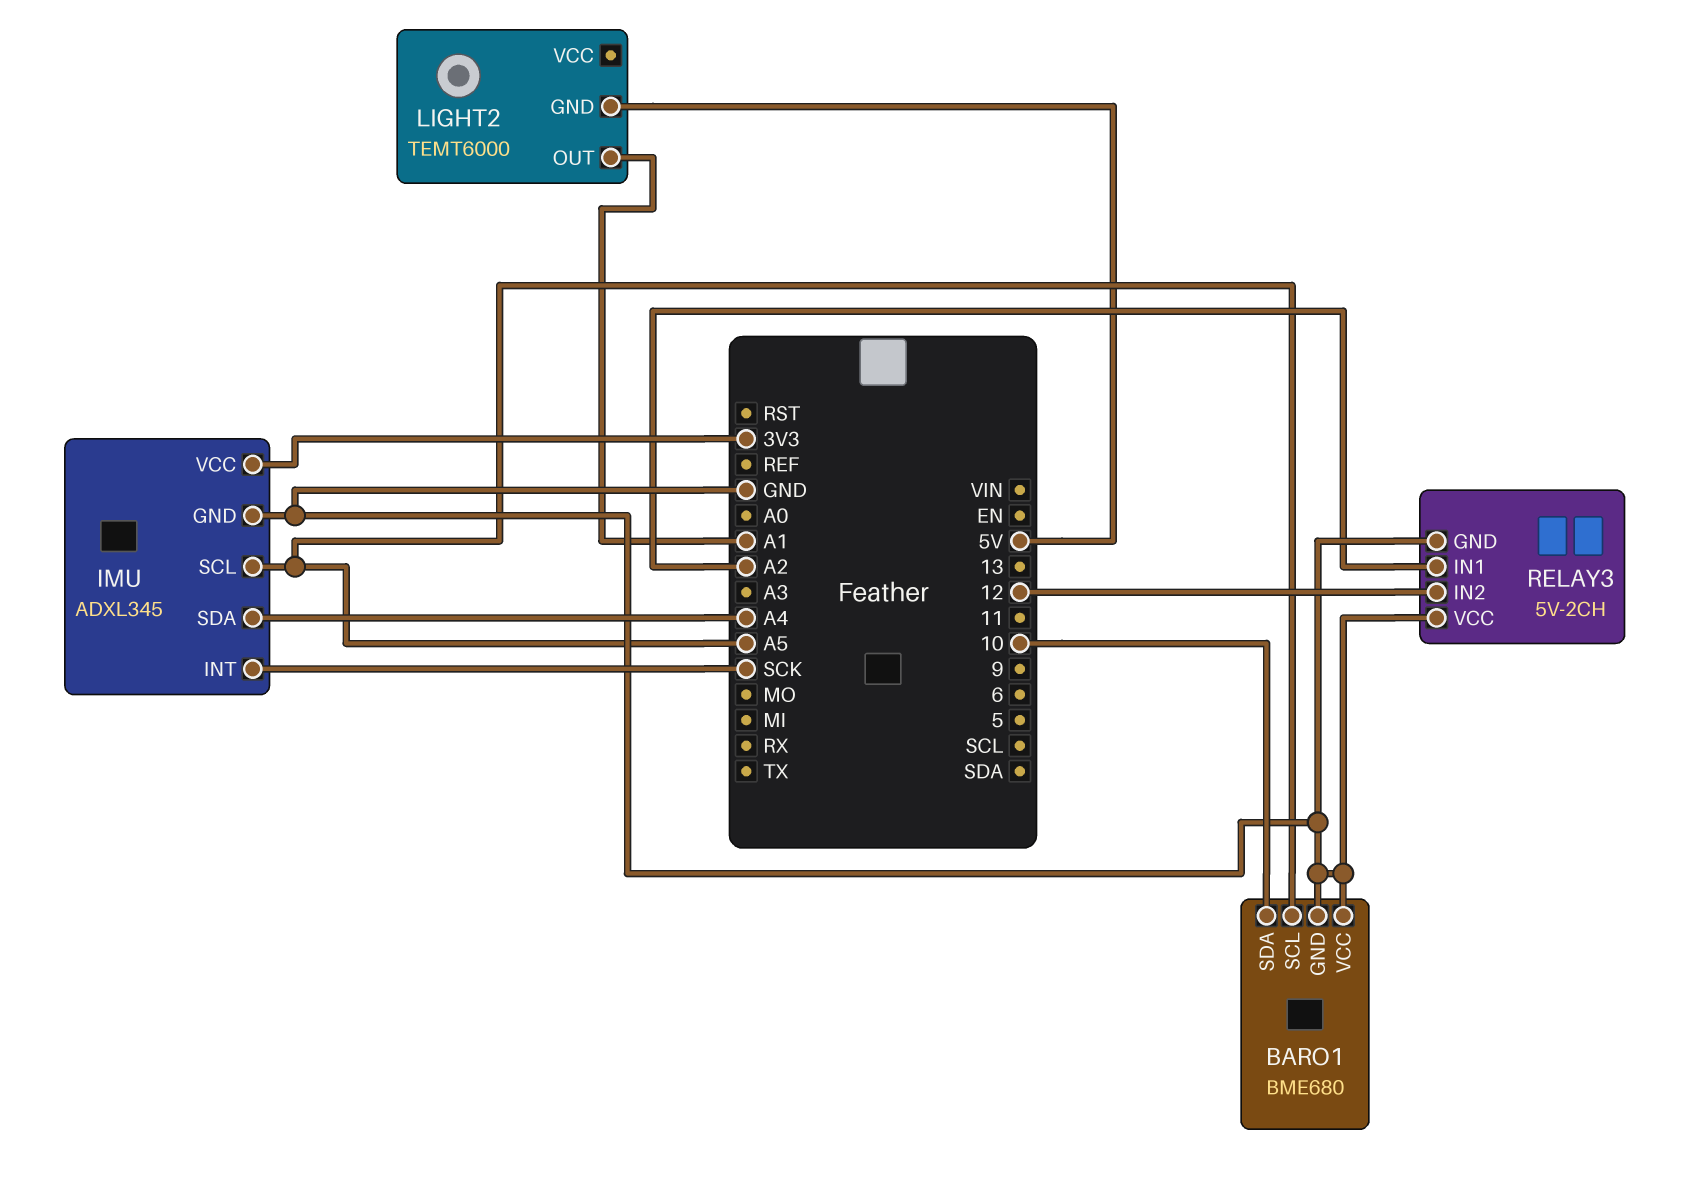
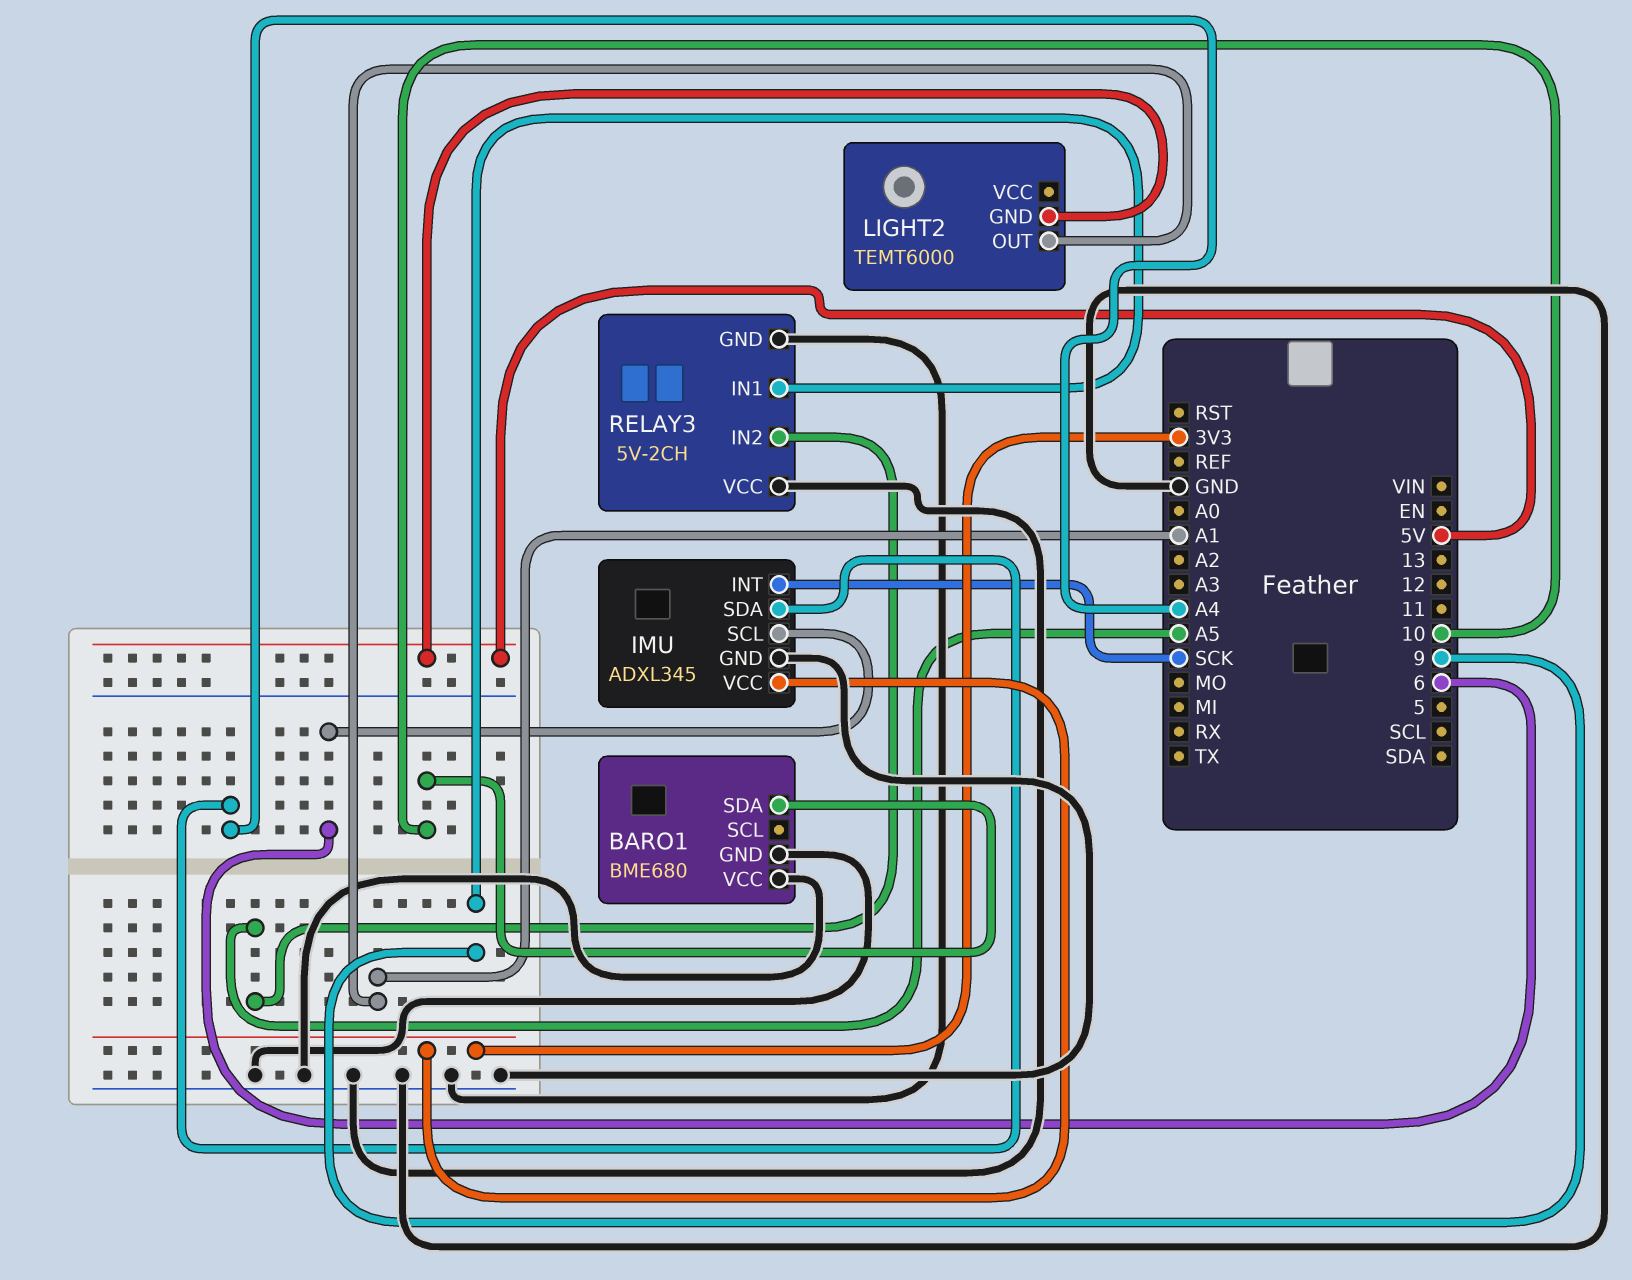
BARO1 pin SCL: A5 -> none
IMU pin SCL: A5 -> 6
RELAY3 pin IN1: A2 -> 9
RELAY3 pin IN2: 12 -> A5

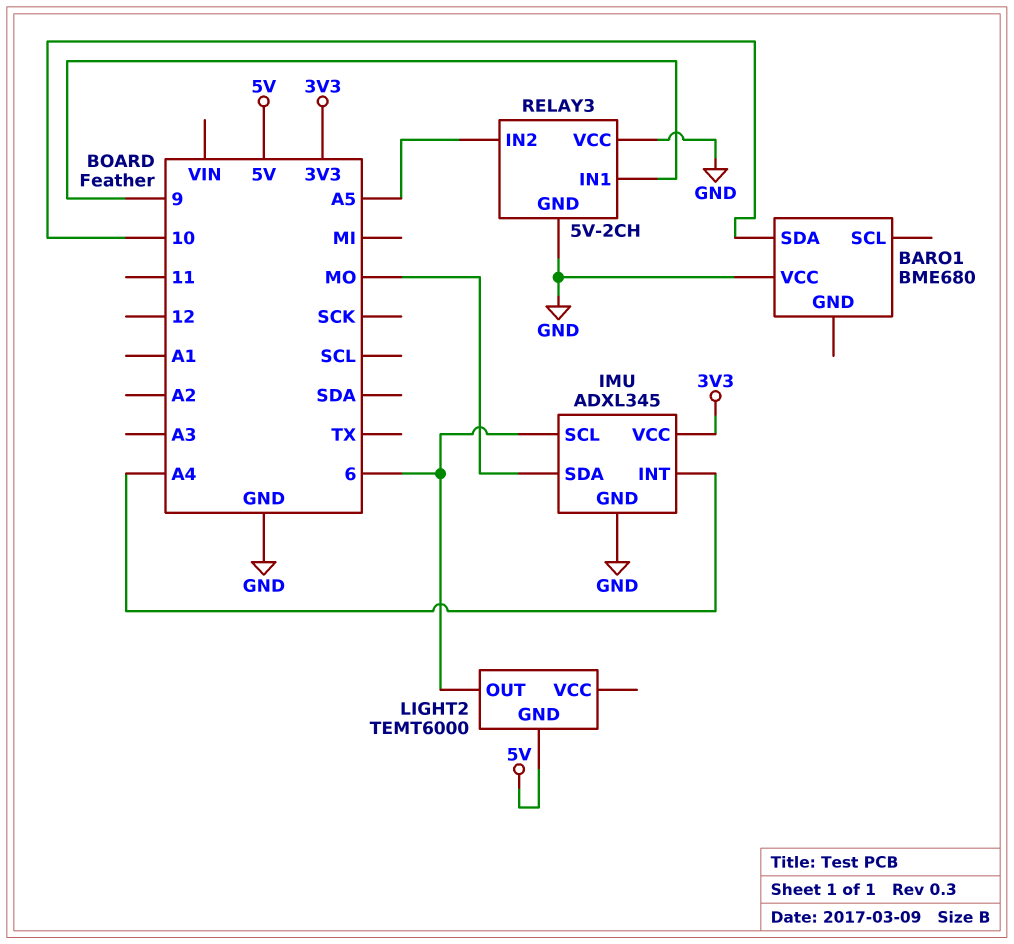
BARO1 pin GND: GND -> none
IMU pin INT: SCK -> A4
IMU pin SDA: A4 -> MO
LIGHT2 pin OUT: A1 -> 6

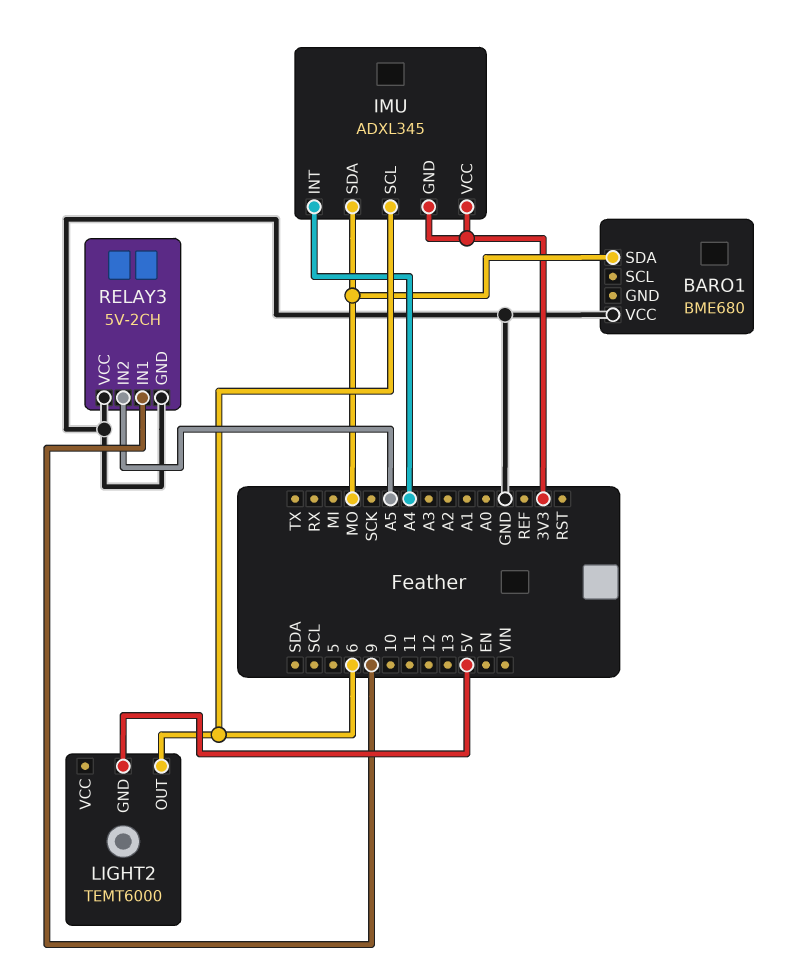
BARO1 pin SDA: 10 -> MO
IMU pin GND: GND -> 3V3

